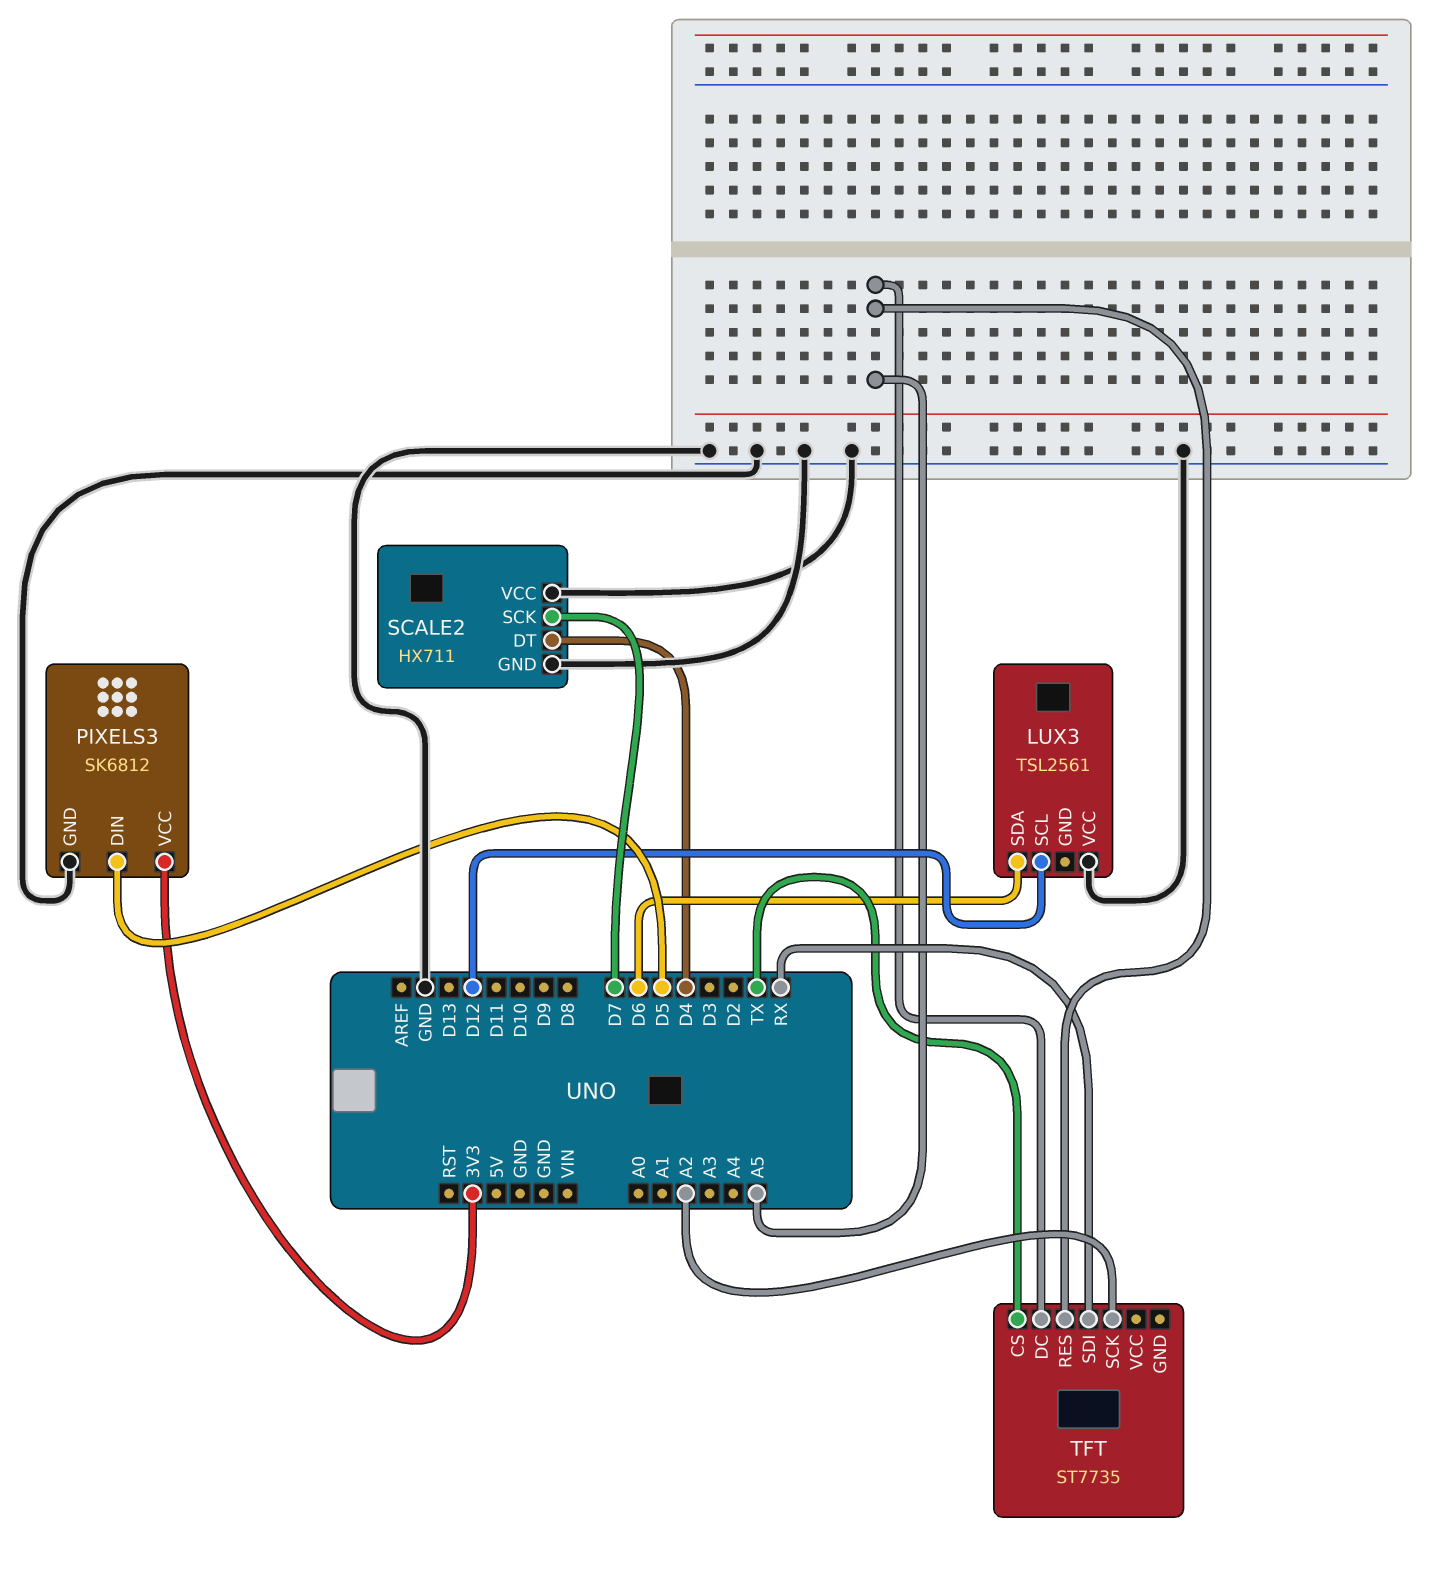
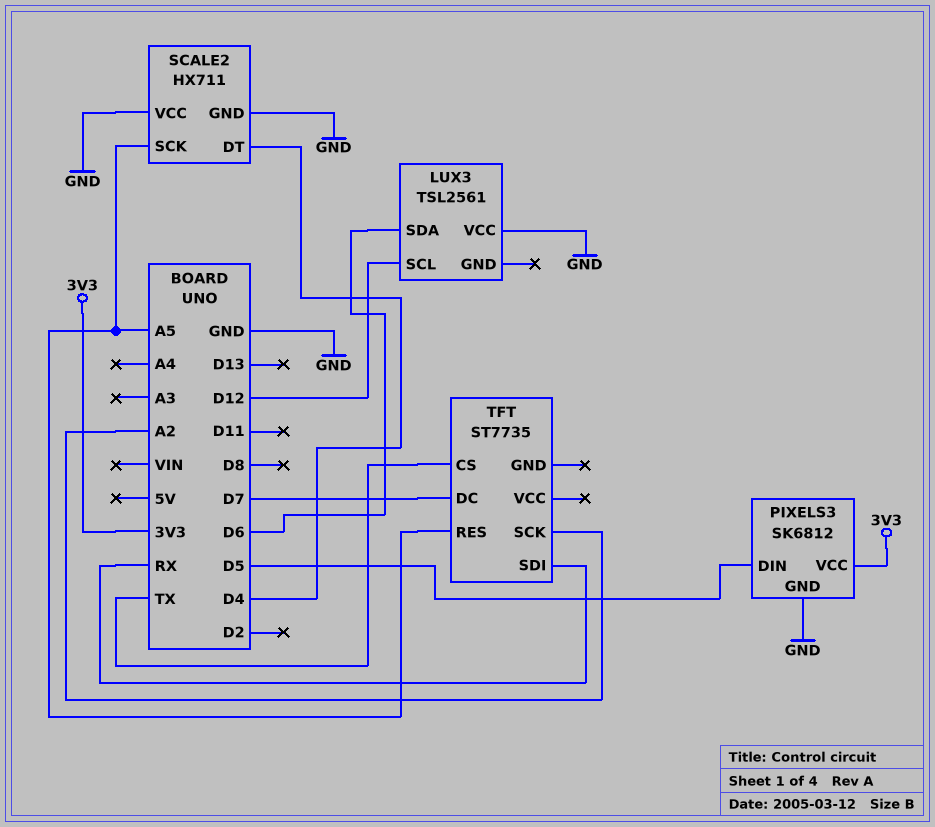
SCALE2 pin SCK: D7 -> A5
TFT pin DC: A5 -> D7

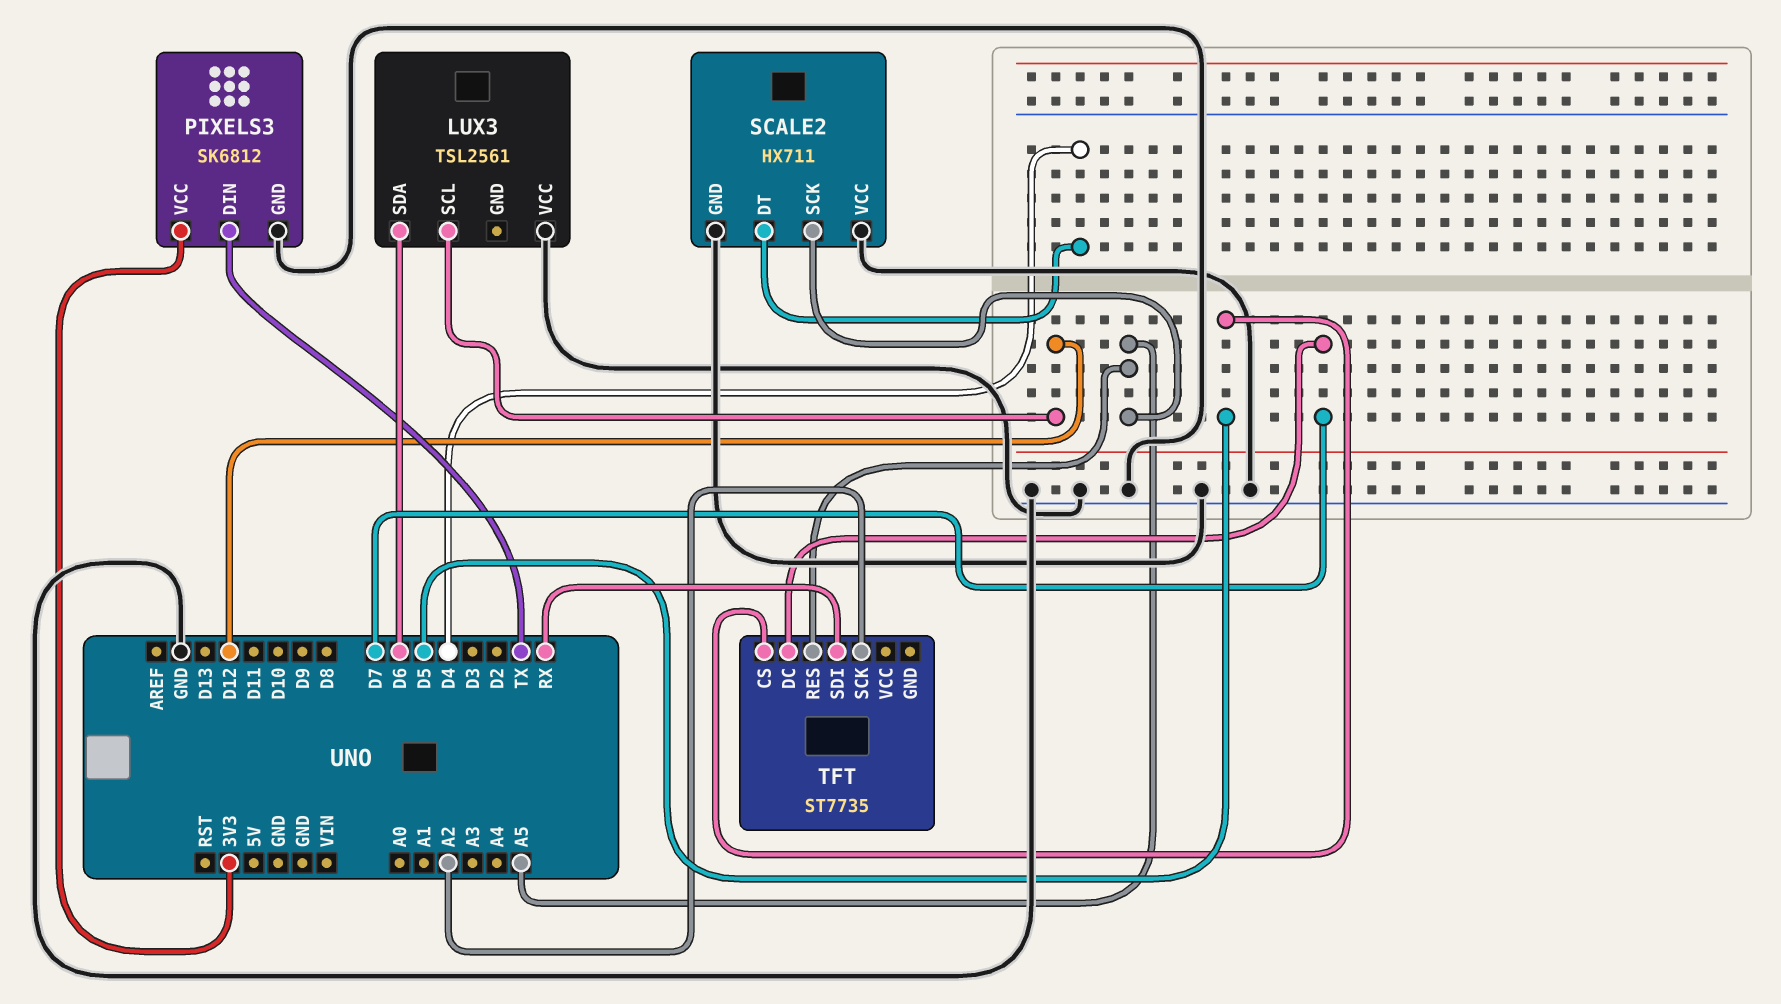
PIXELS3 pin DIN: D5 -> TX
TFT pin CS: TX -> D5

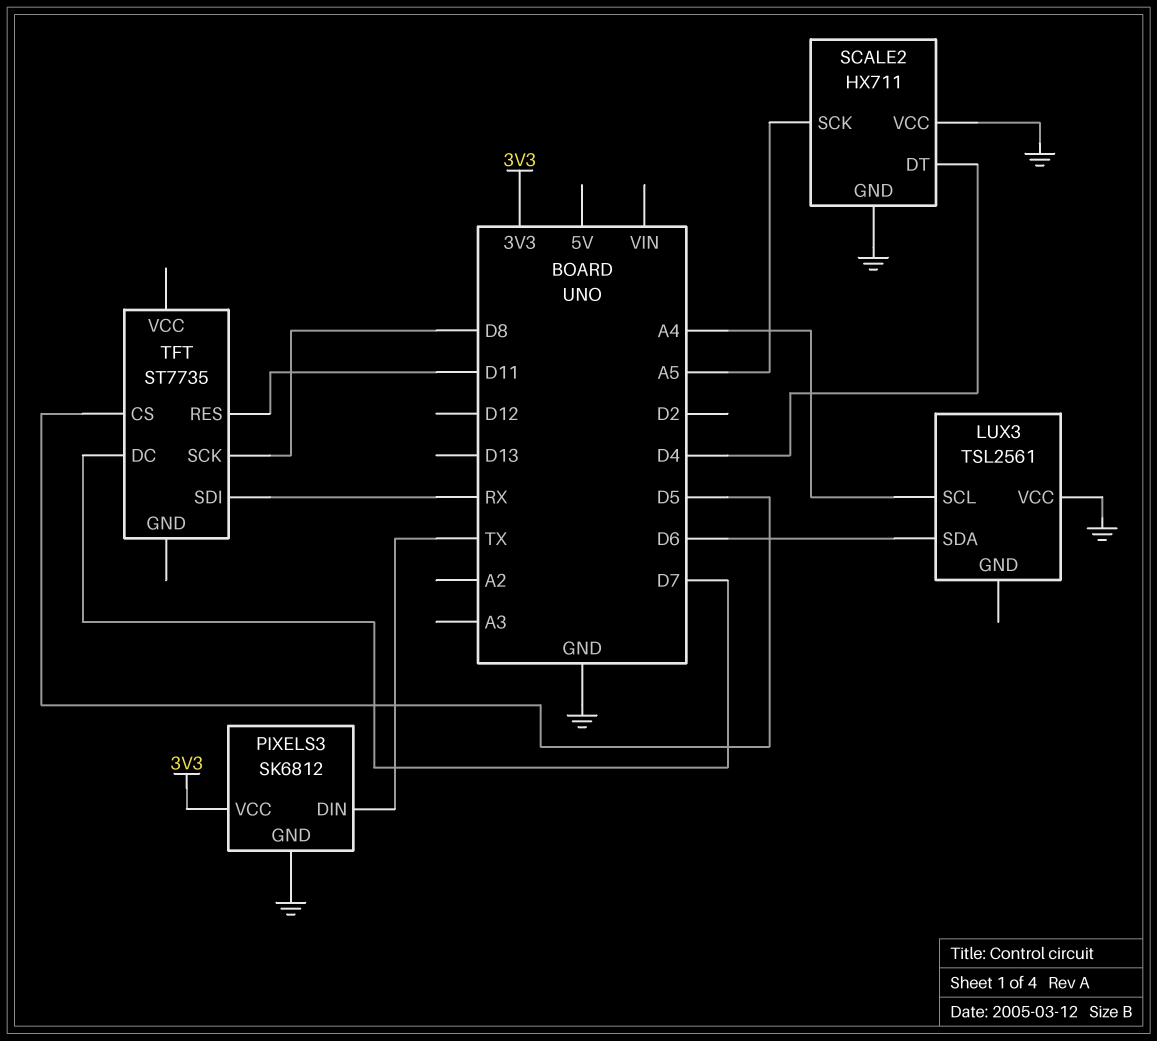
LUX3 pin SCL: D12 -> A4
TFT pin RES: A5 -> D11
TFT pin SCK: A2 -> D8

